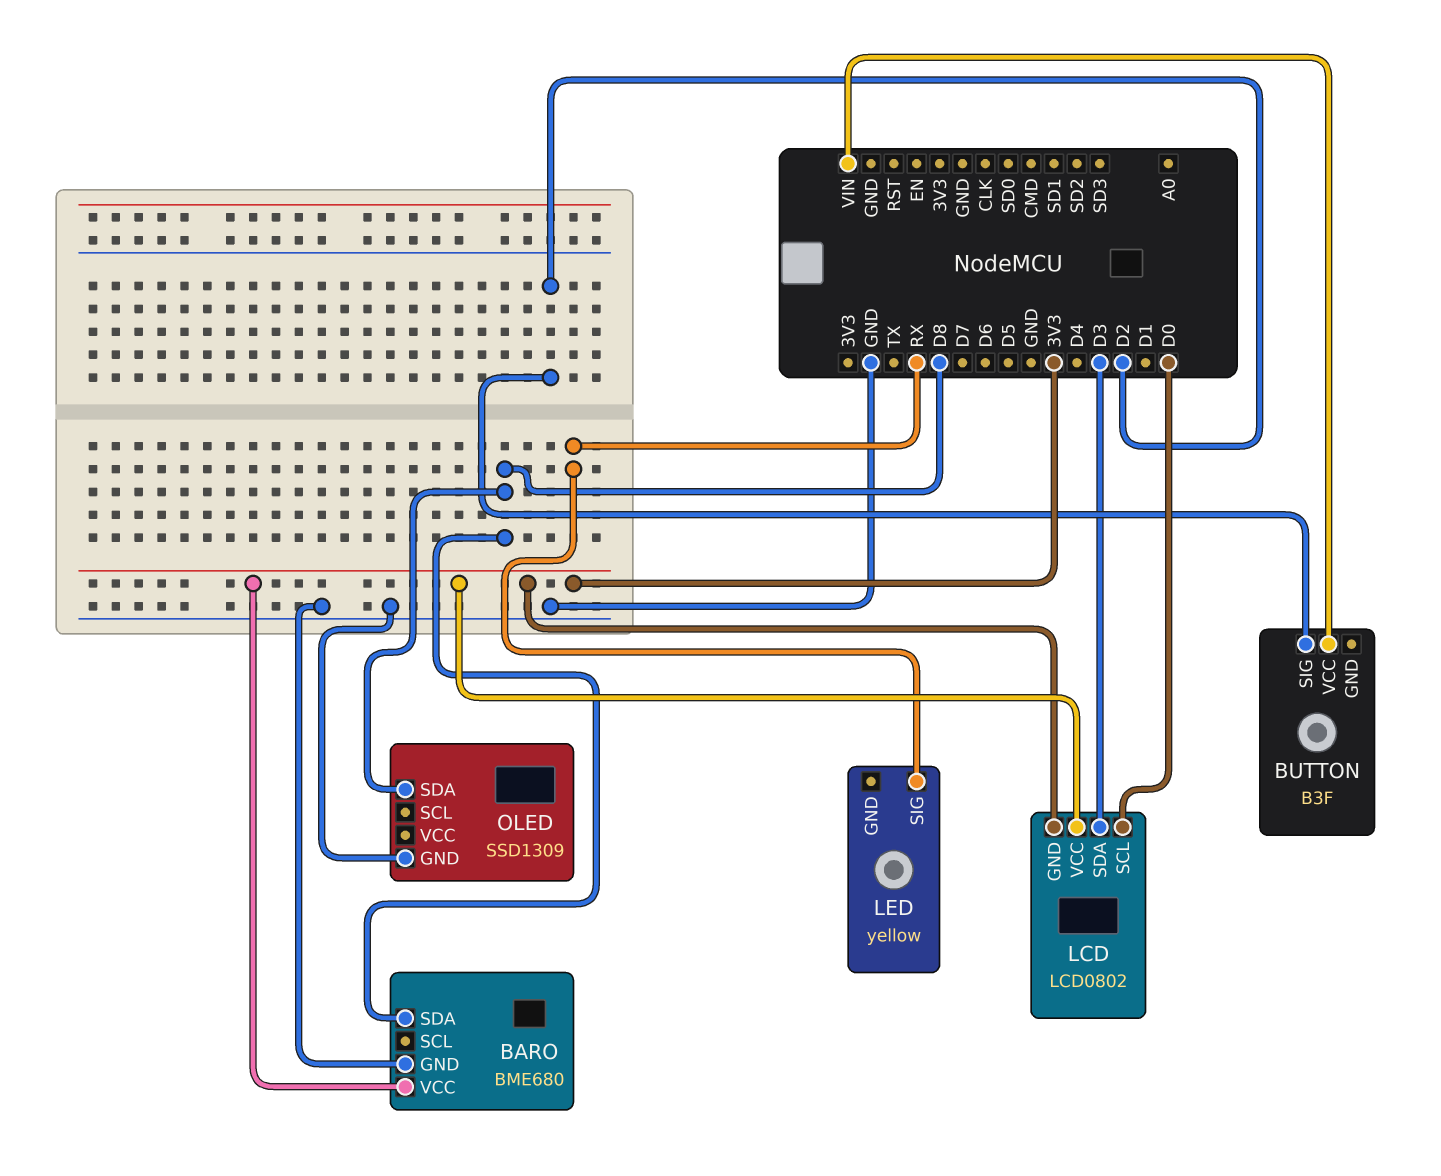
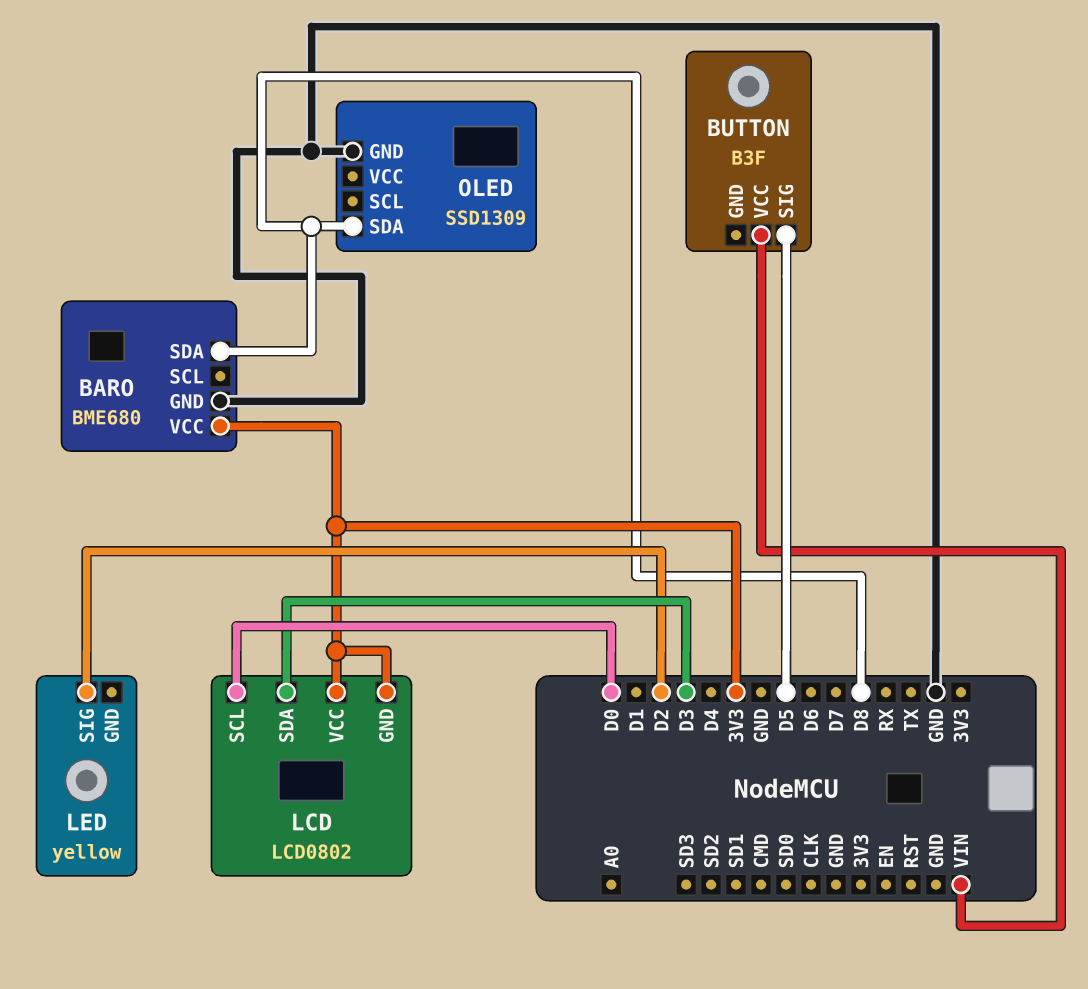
BUTTON pin SIG: D2 -> D5
LED pin SIG: RX -> D2

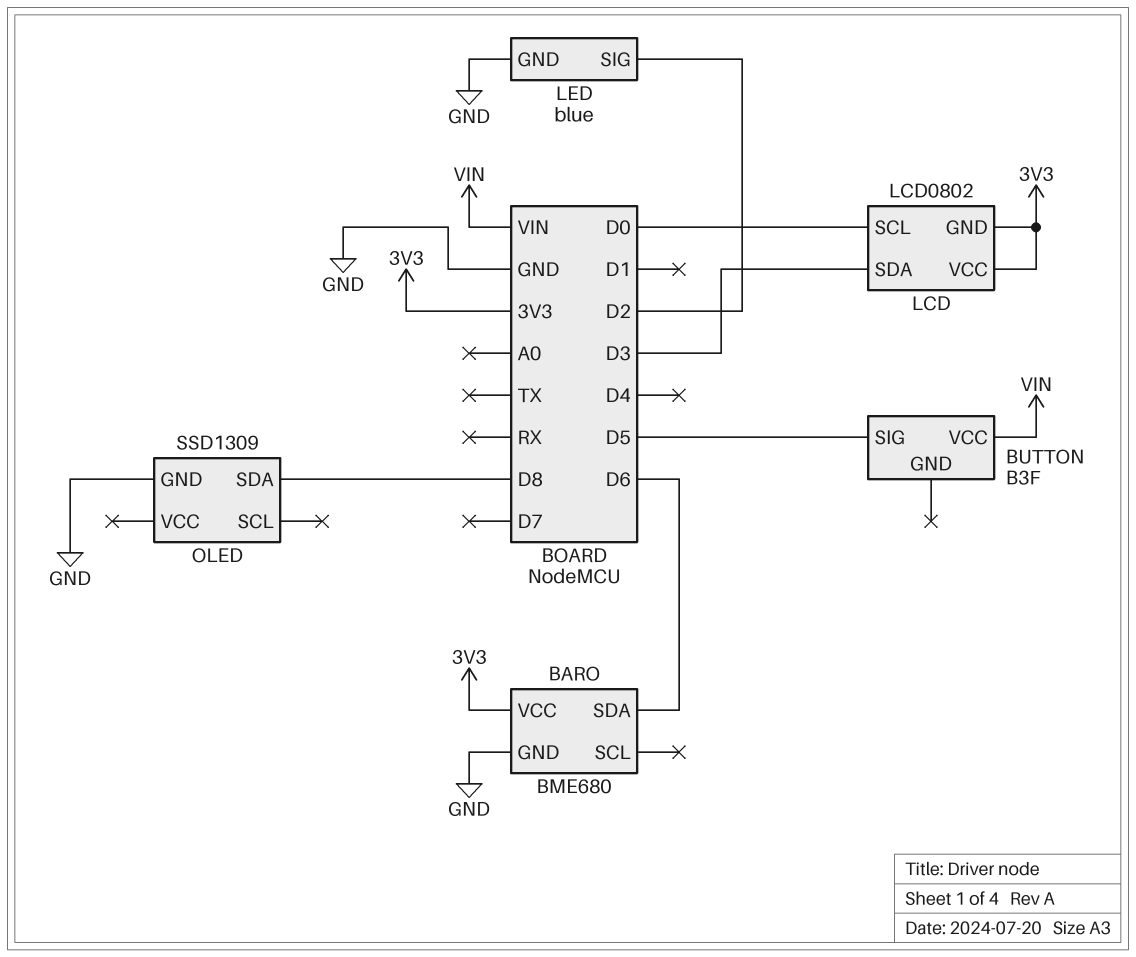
BARO pin SDA: D8 -> D6
LED: yellow -> blue
LED pin GND: none -> GND

